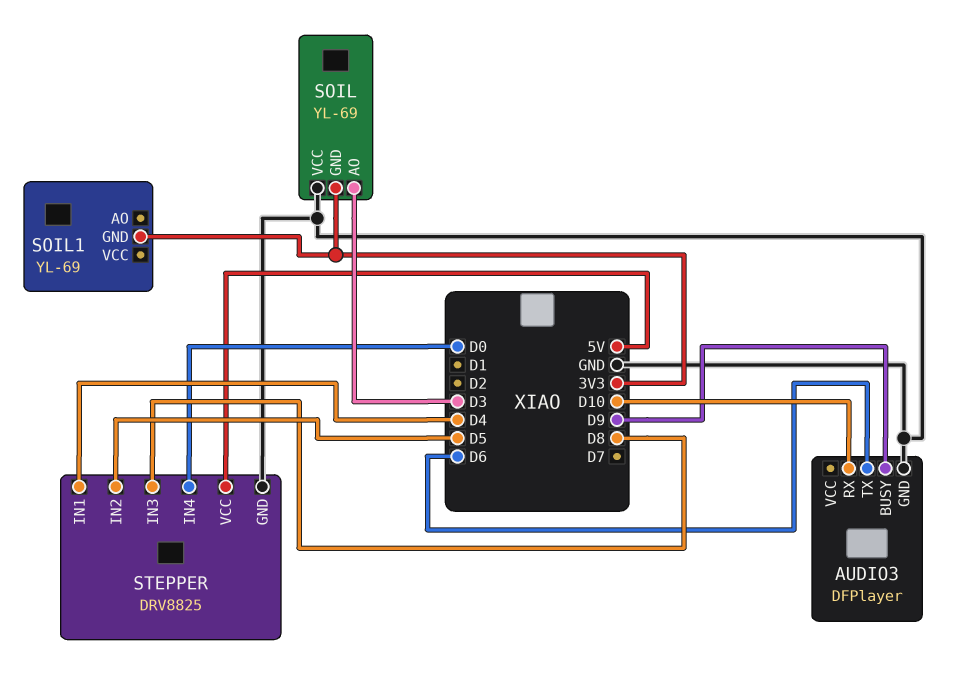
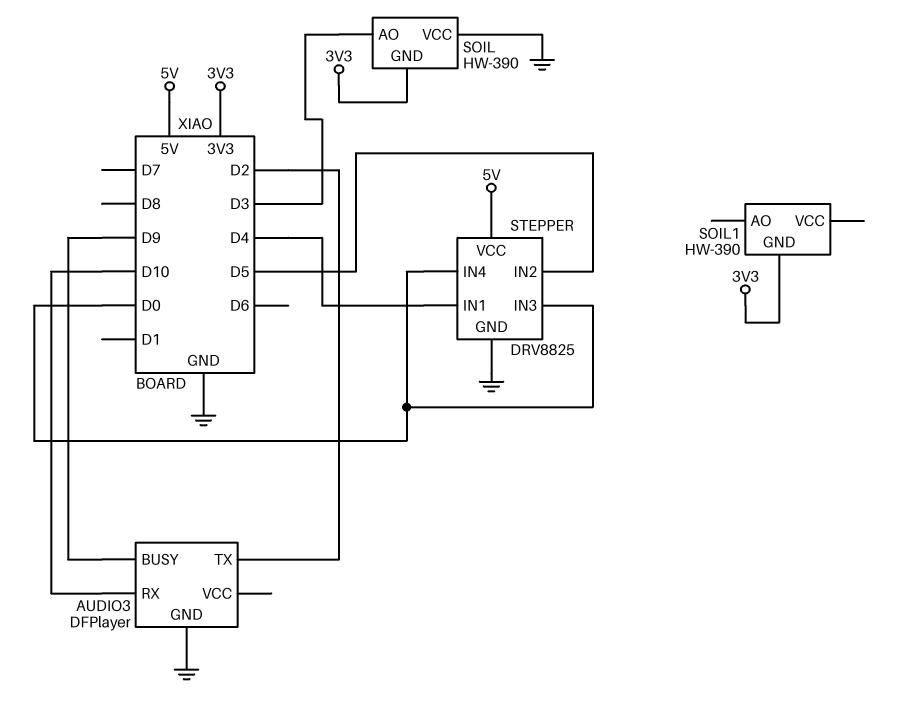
AUDIO3 pin TX: D6 -> D2
SOIL: YL-69 -> HW-390
SOIL1: YL-69 -> HW-390
STEPPER pin IN3: D8 -> D0

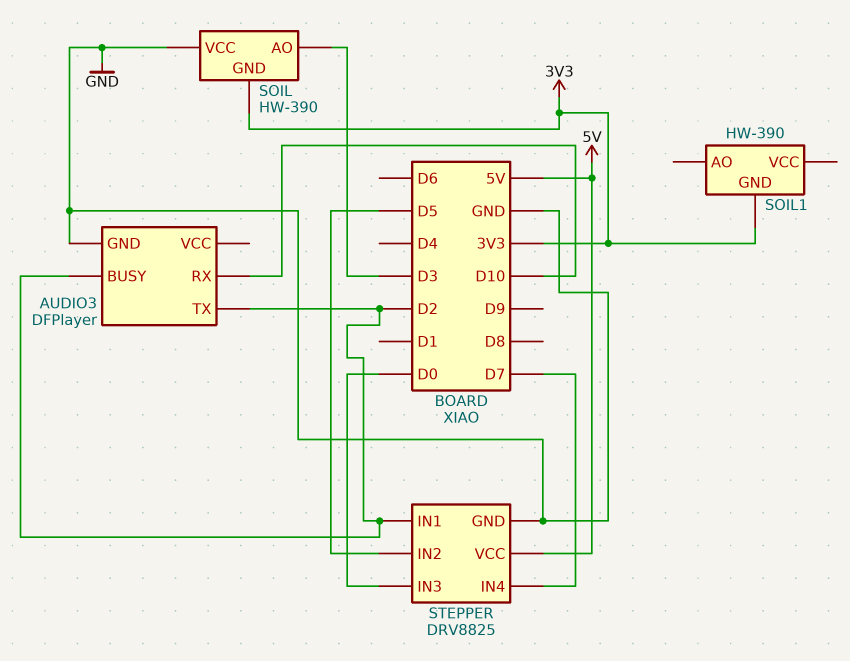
AUDIO3 pin BUSY: D9 -> D2
STEPPER pin IN1: D4 -> D2
STEPPER pin IN4: D0 -> D7

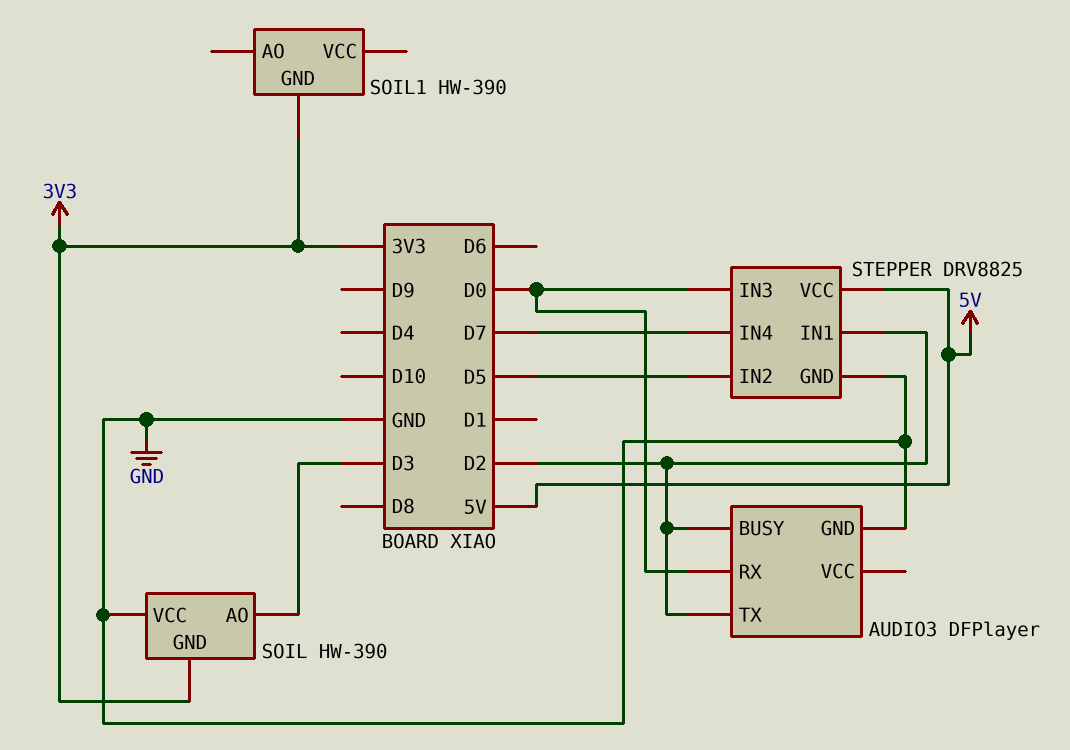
AUDIO3 pin RX: D10 -> D0

